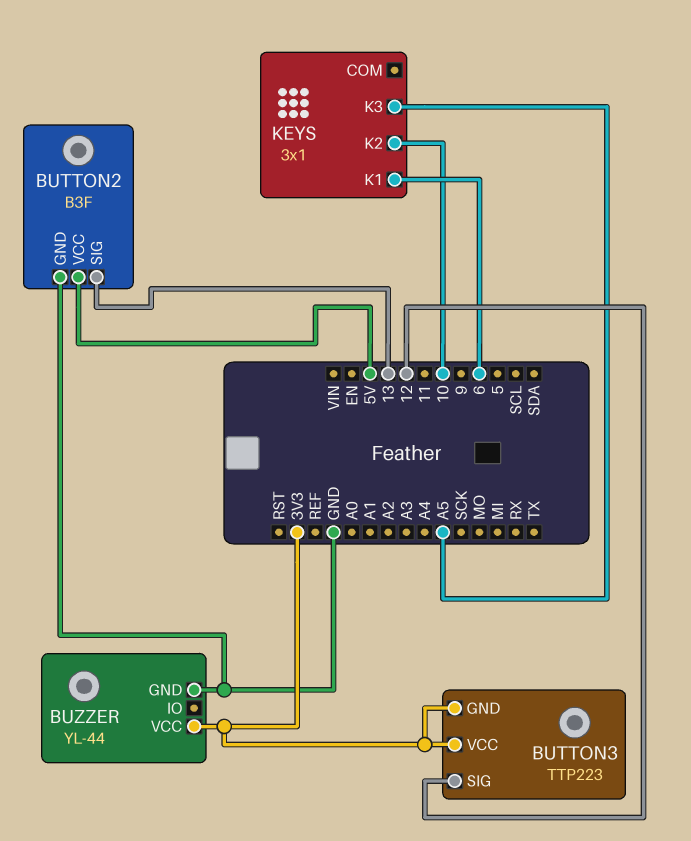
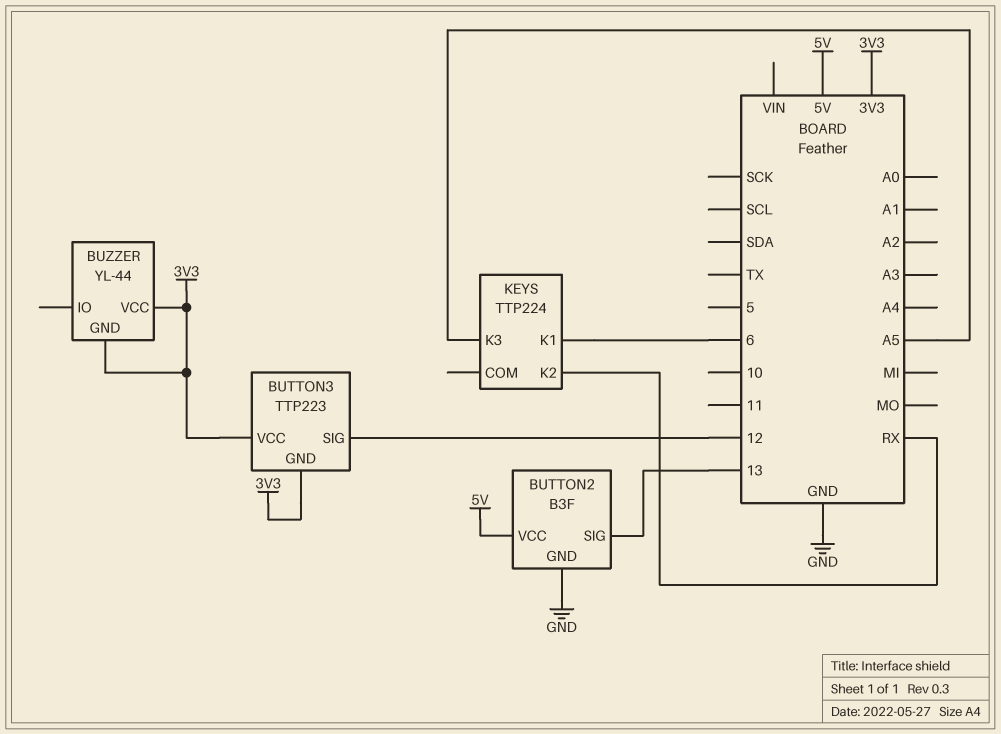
BUZZER pin GND: GND -> 3V3
KEYS: 3x1 -> TTP224
KEYS pin K2: 10 -> RX

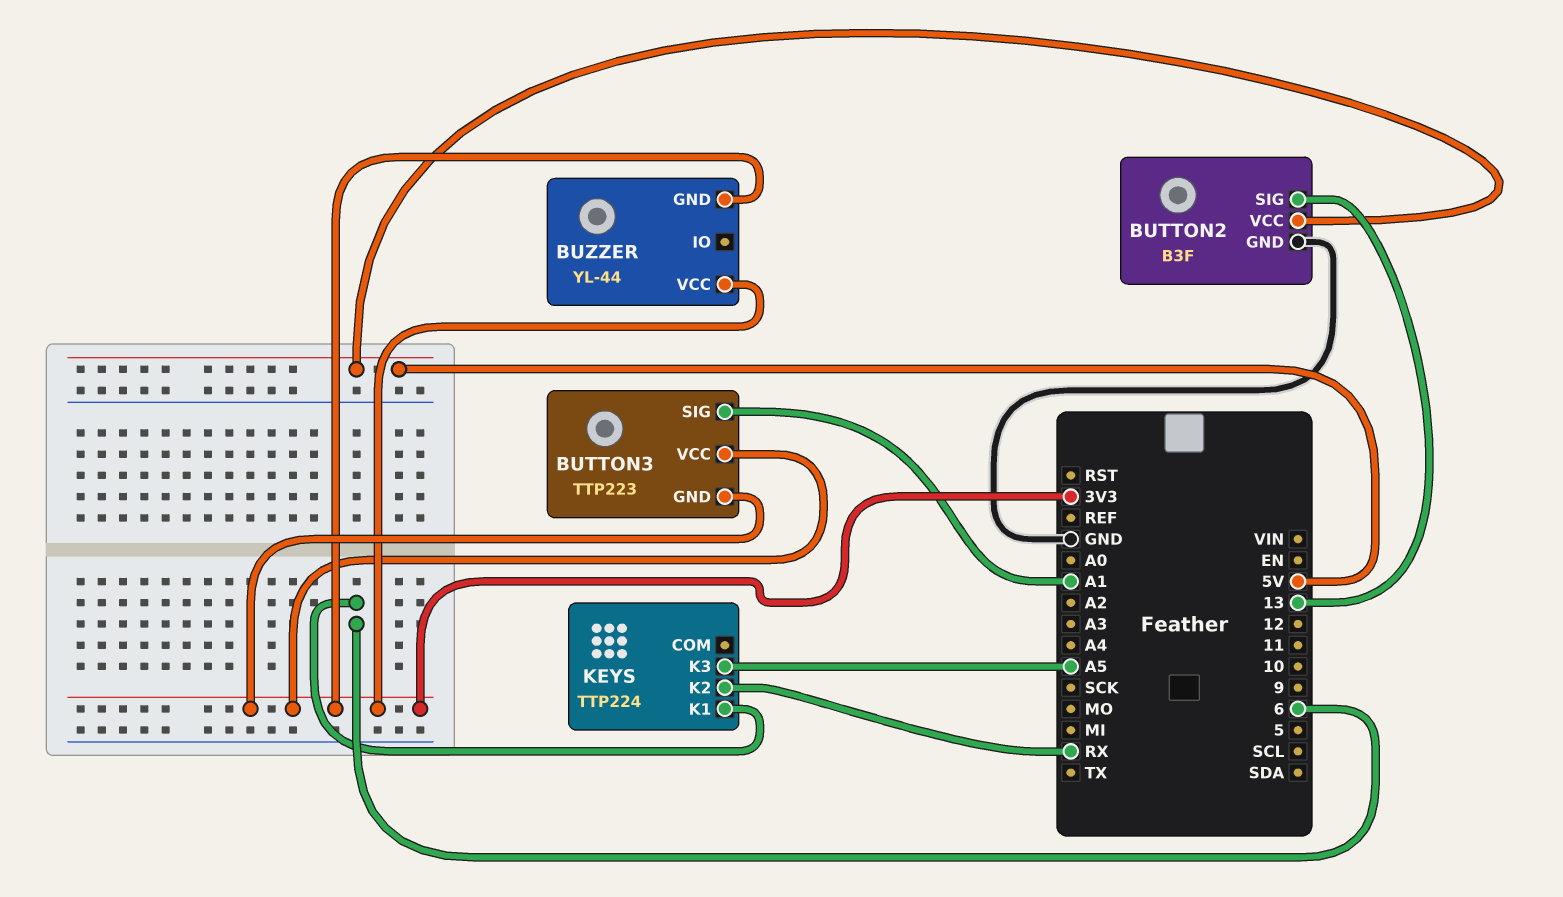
BUTTON3 pin SIG: 12 -> A1

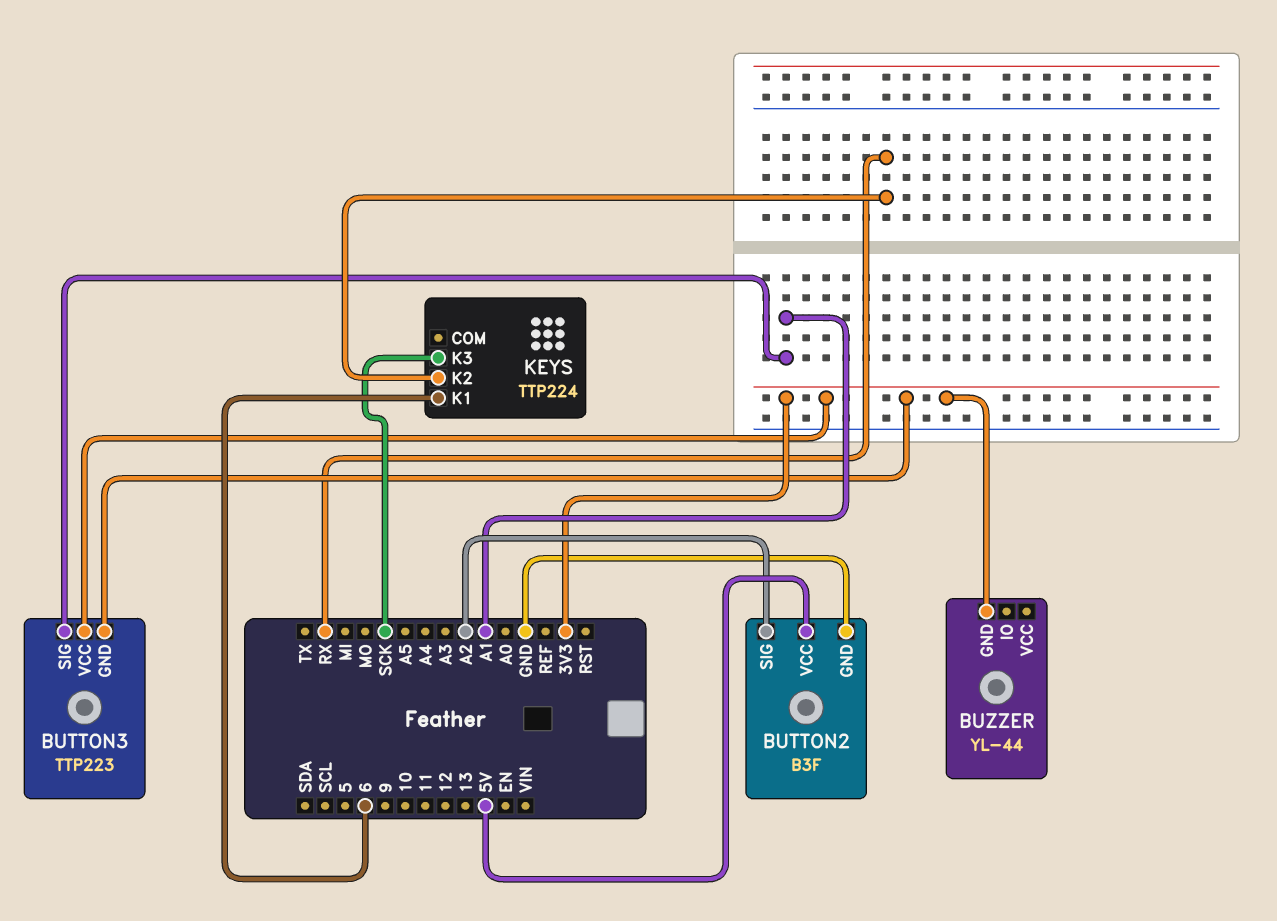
BUTTON2 pin SIG: 13 -> A2
BUZZER pin VCC: 3V3 -> none
KEYS pin K3: A5 -> SCK

